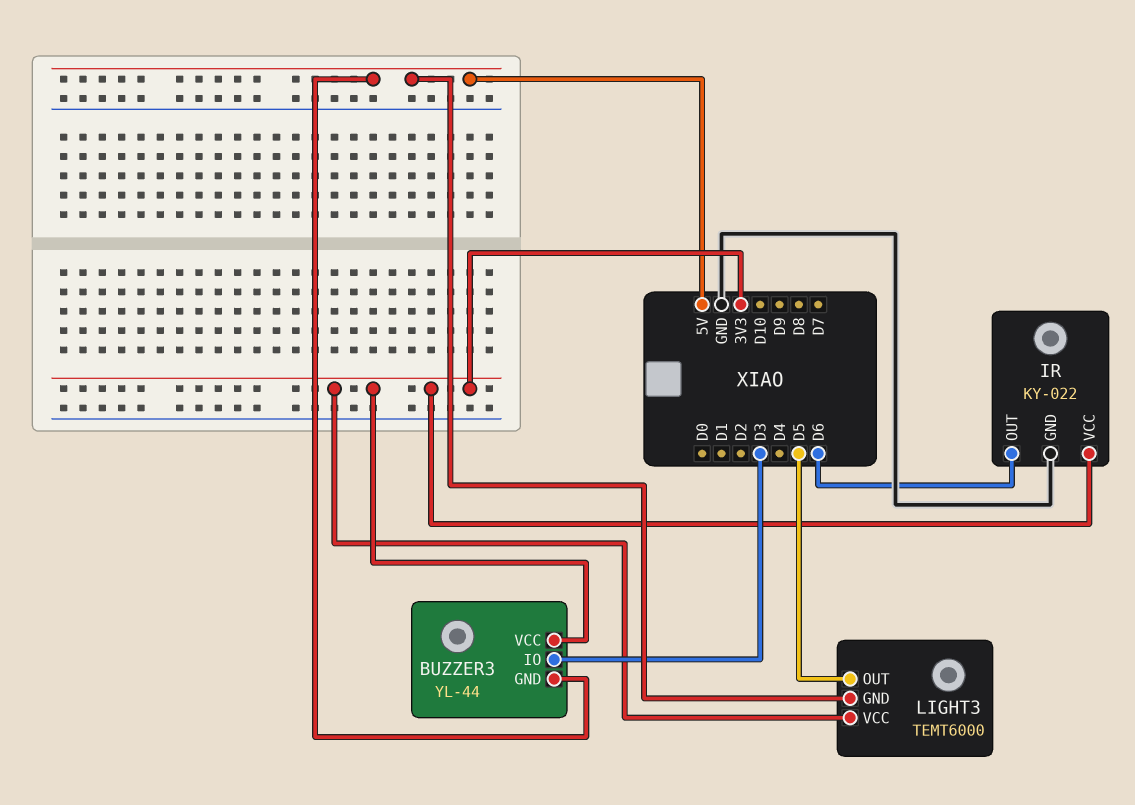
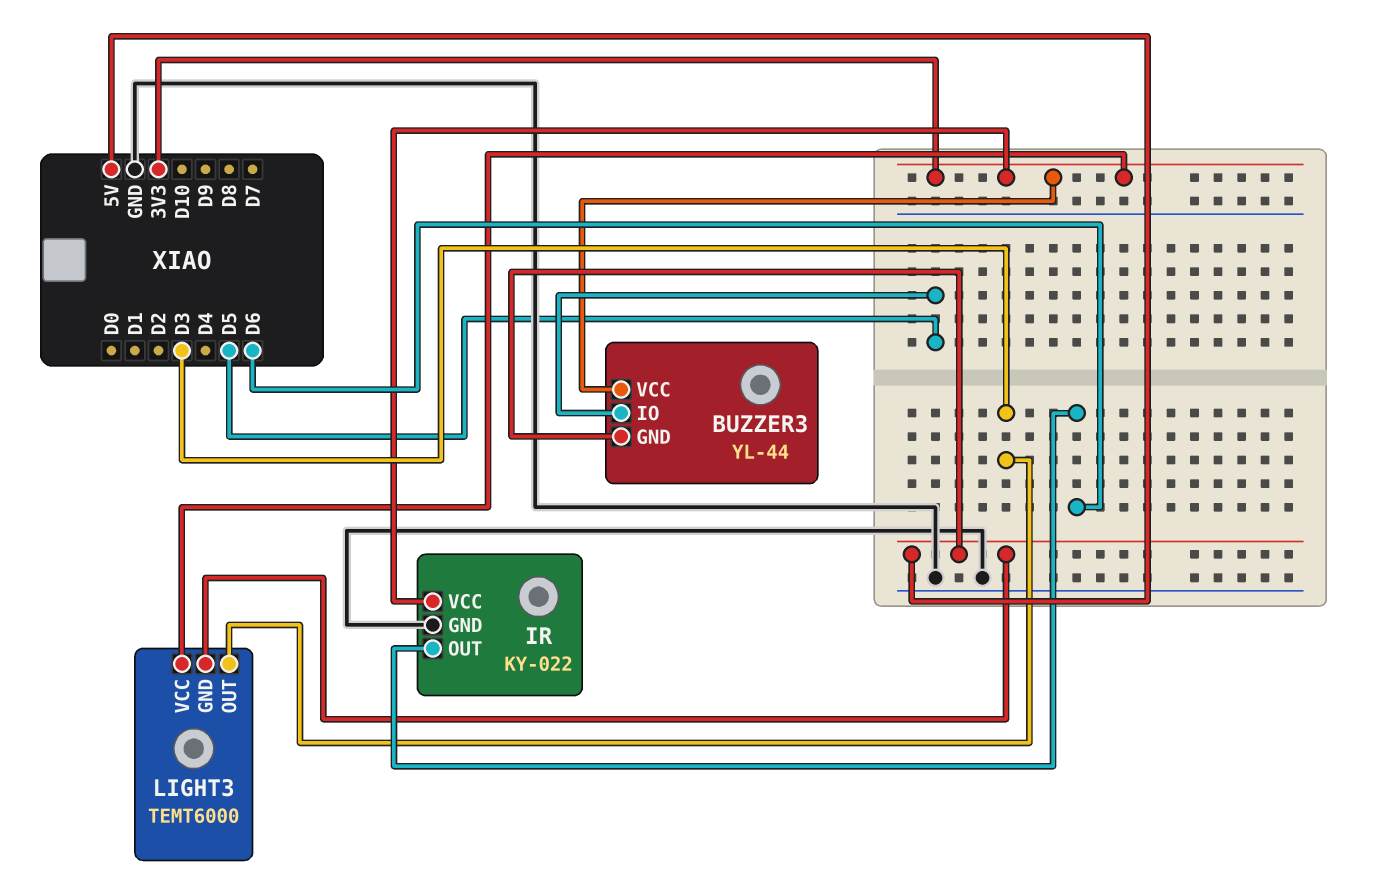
BUZZER3 pin IO: D3 -> D5
LIGHT3 pin OUT: D5 -> D3

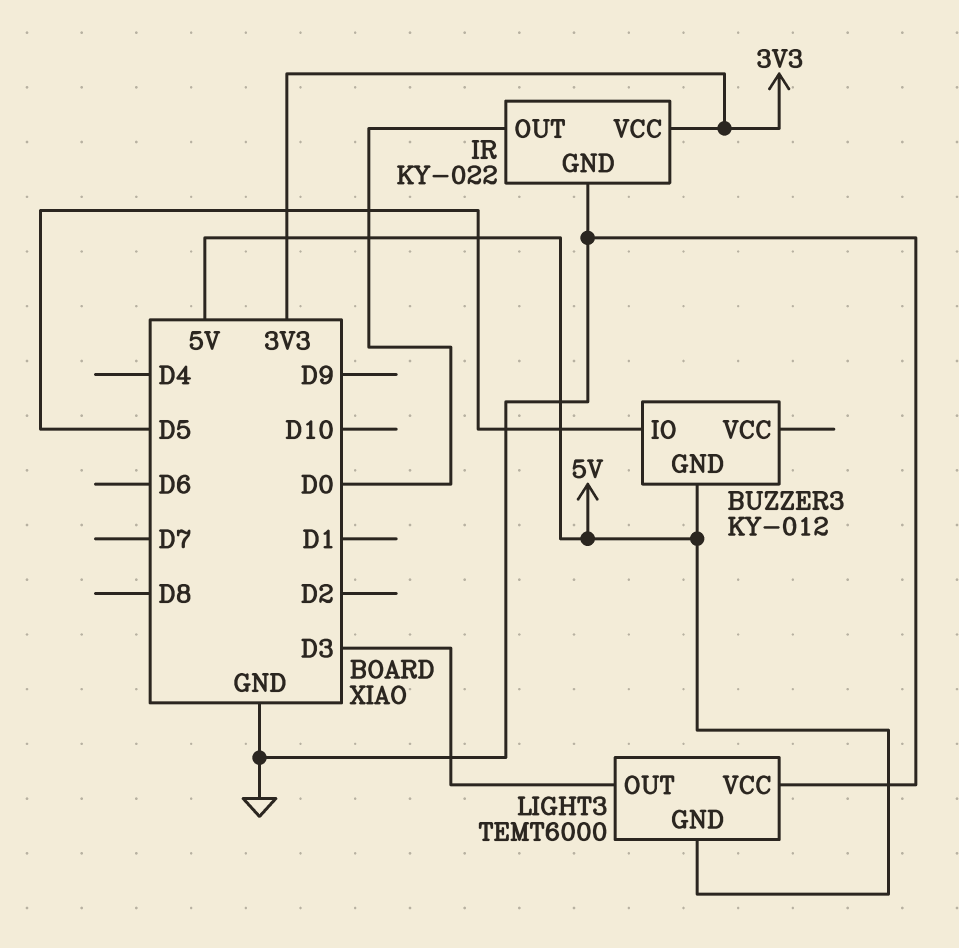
BUZZER3: YL-44 -> KY-012
BUZZER3 pin VCC: 3V3 -> none
IR pin OUT: D6 -> D0
LIGHT3 pin VCC: 3V3 -> GND

